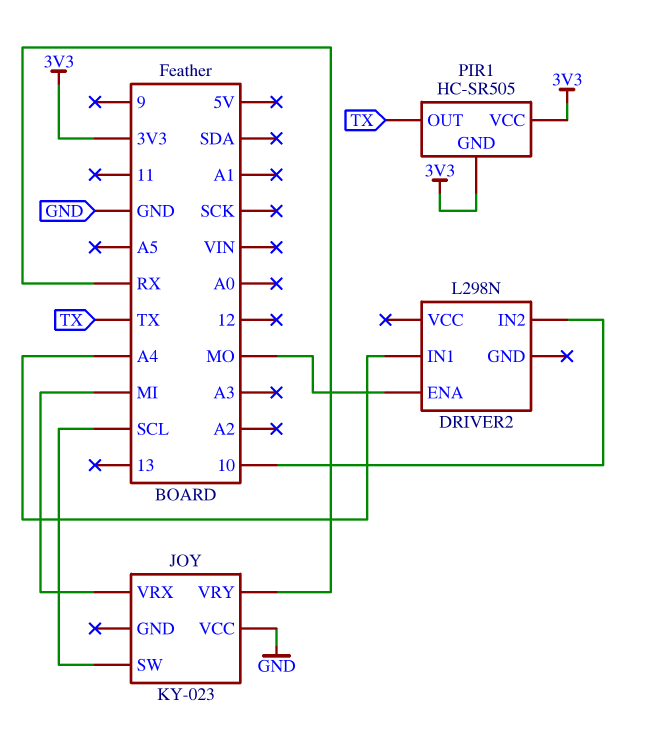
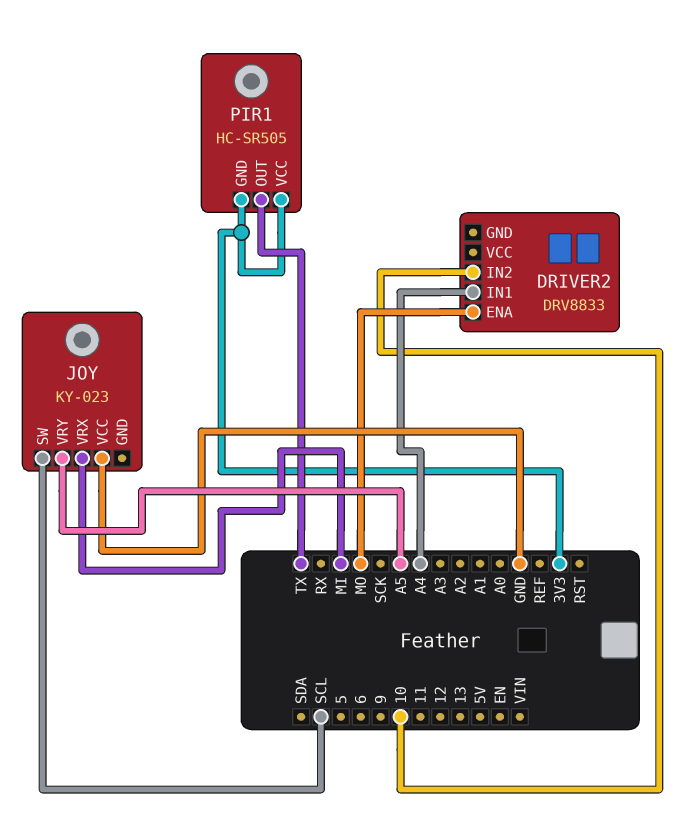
DRIVER2: L298N -> DRV8833
JOY pin VRY: RX -> A5

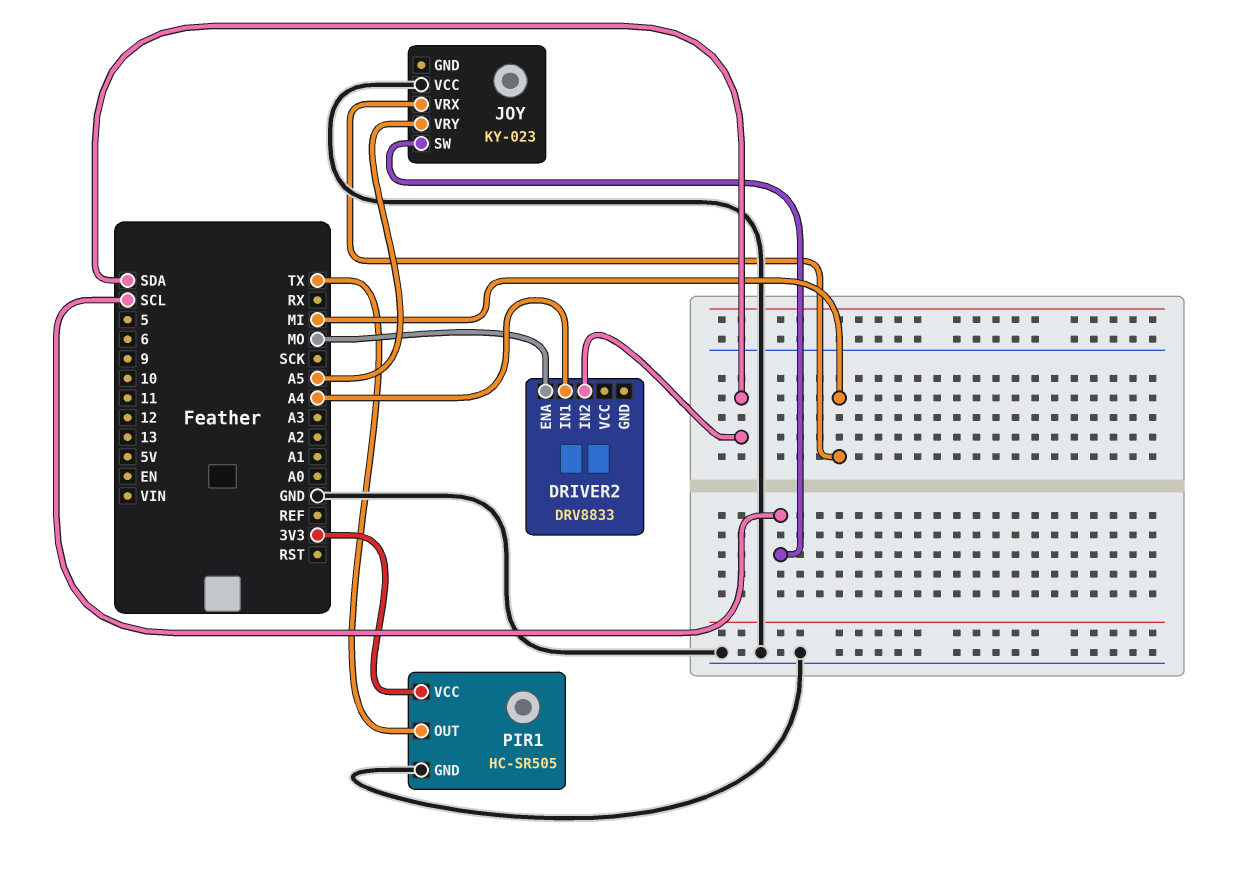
DRIVER2 pin IN2: 10 -> SDA
PIR1 pin GND: 3V3 -> GND

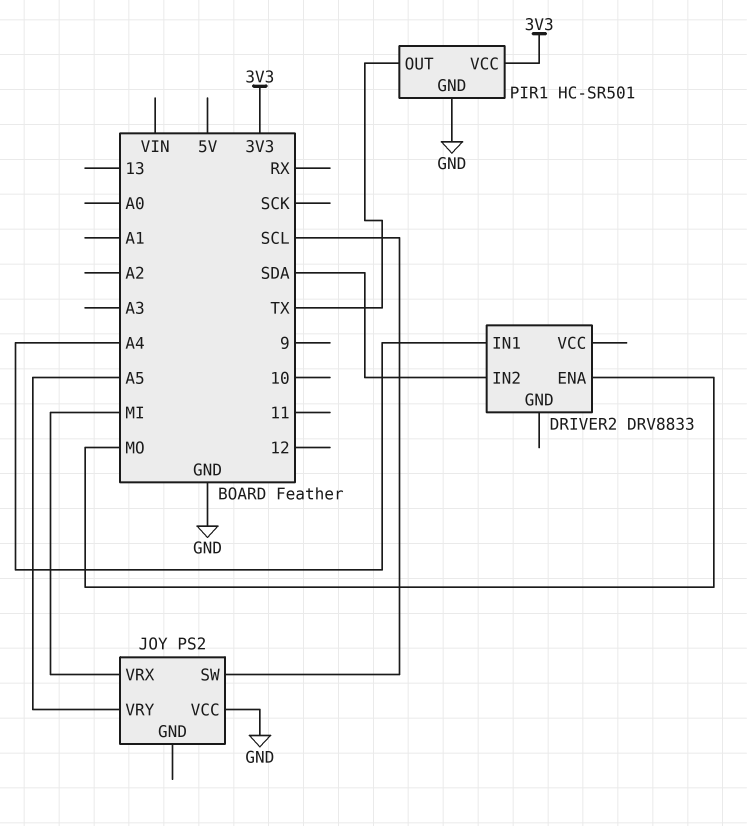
JOY: KY-023 -> PS2
PIR1: HC-SR505 -> HC-SR501

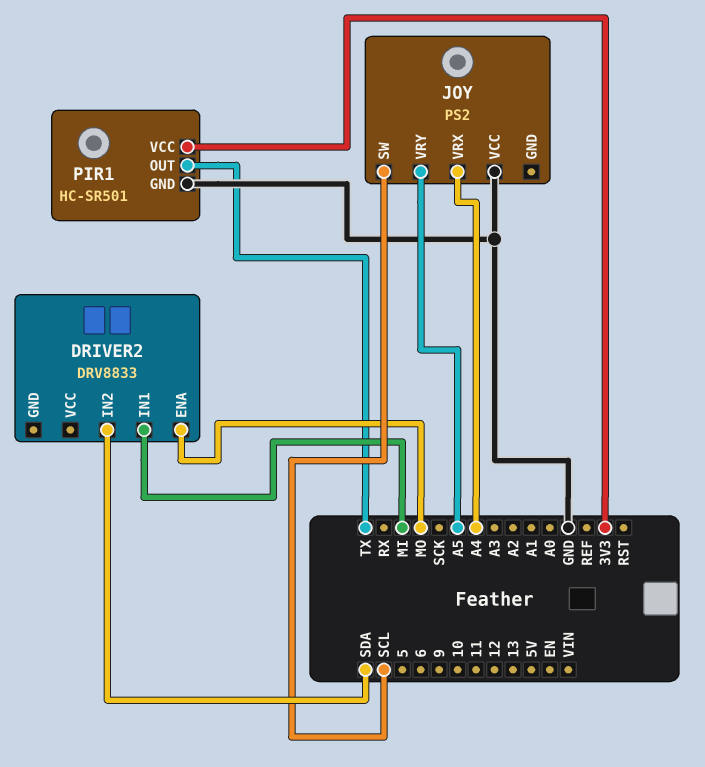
DRIVER2 pin IN1: A4 -> MI
JOY pin VRX: MI -> A4

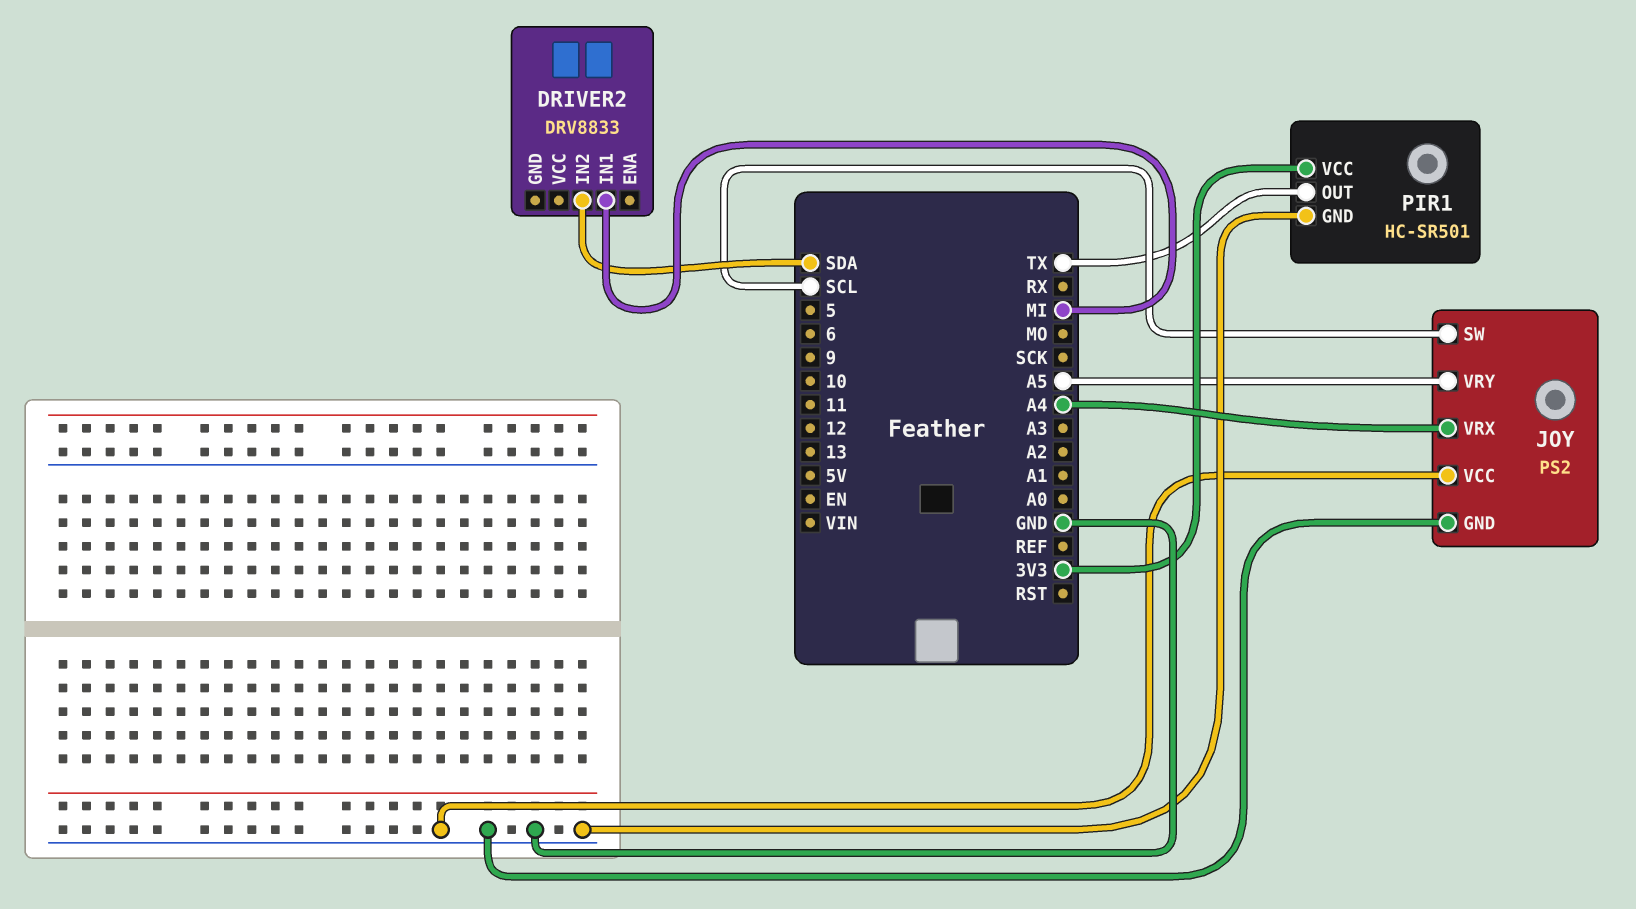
DRIVER2 pin ENA: MO -> none
JOY pin GND: none -> GND

